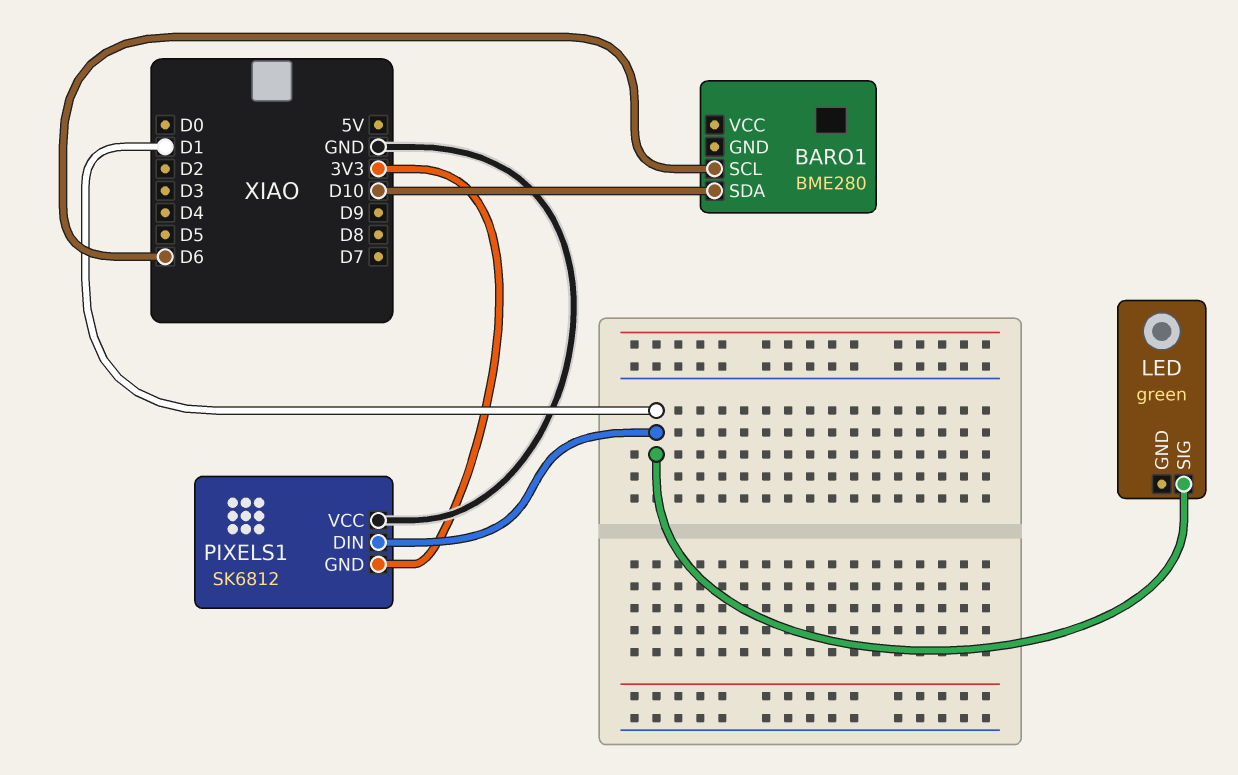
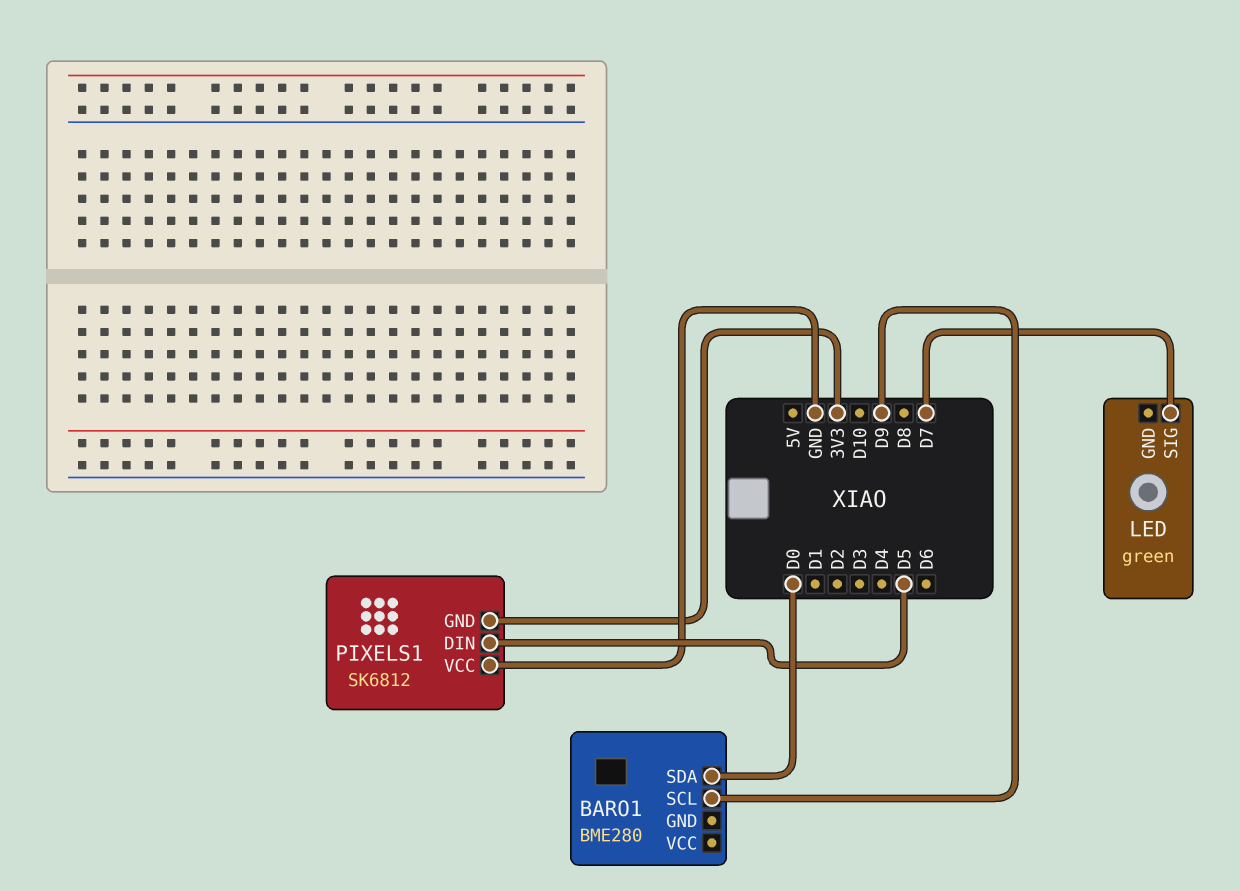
BARO1 pin SCL: D6 -> D9
BARO1 pin SDA: D10 -> D0
LED pin SIG: D1 -> D7
PIXELS1 pin DIN: D1 -> D5

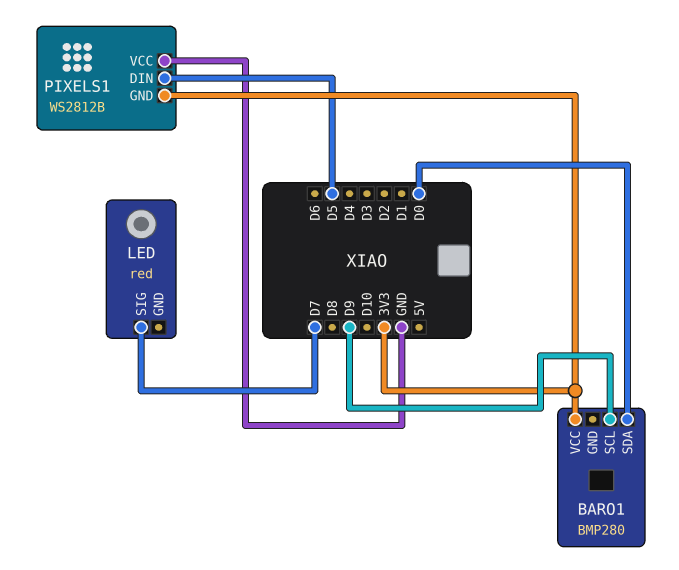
BARO1: BME280 -> BMP280
BARO1 pin VCC: none -> 3V3
LED: green -> red
PIXELS1: SK6812 -> WS2812B

